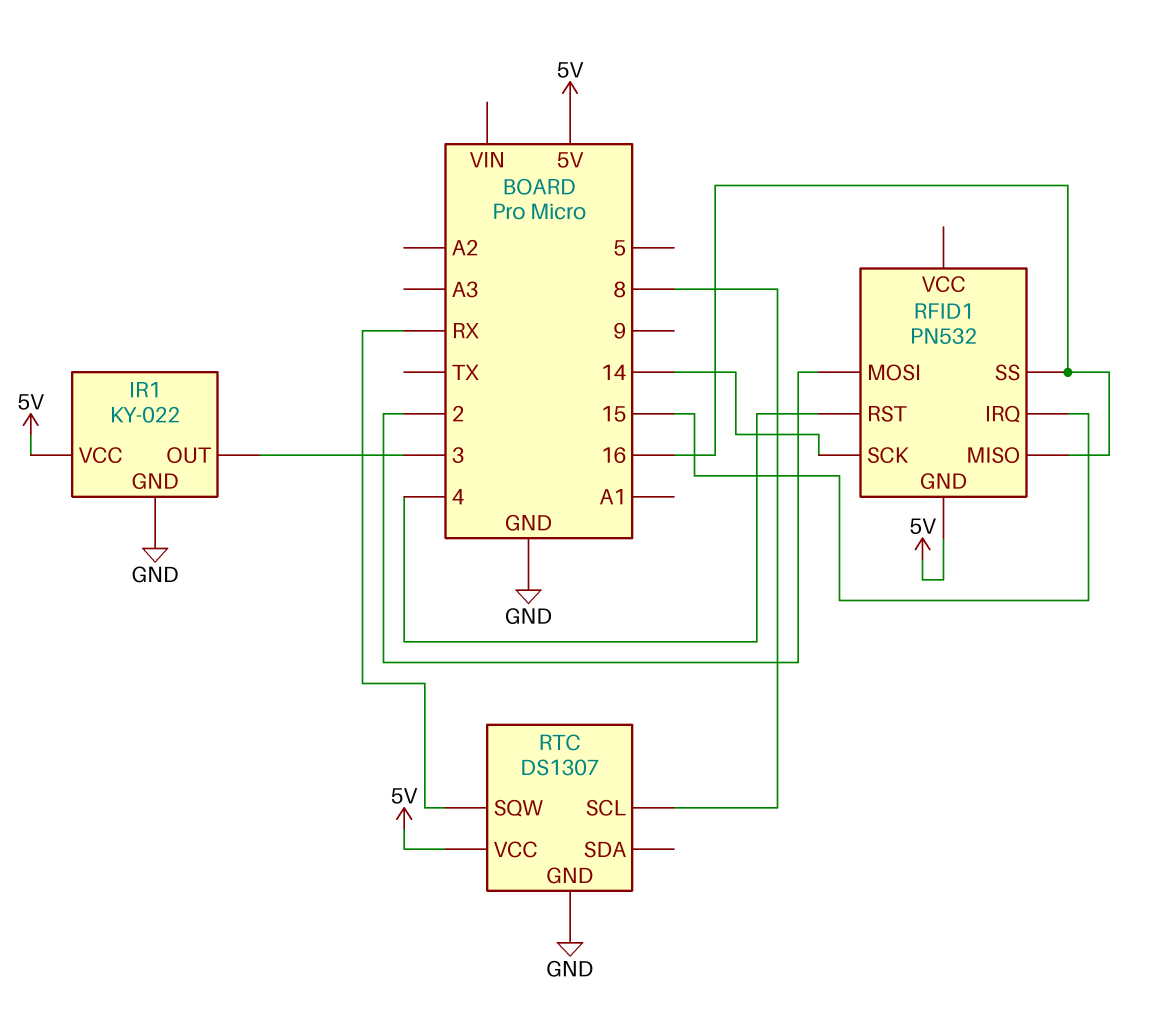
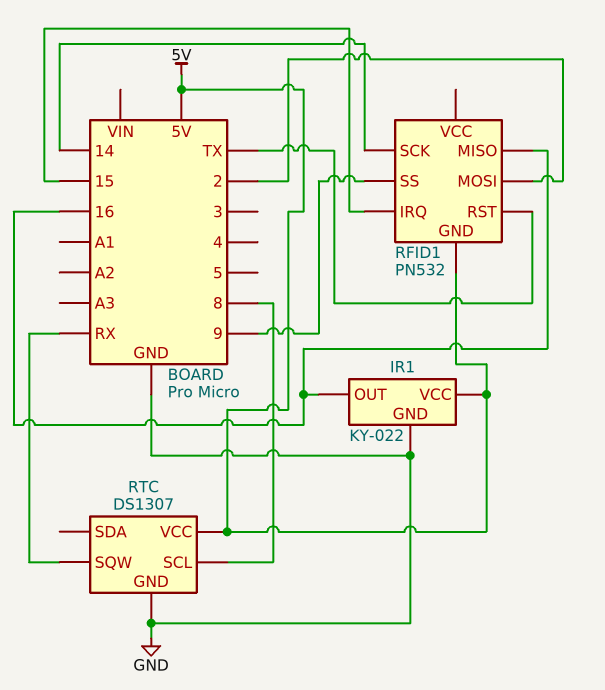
IR1 pin OUT: 3 -> 16
RFID1 pin RST: 4 -> TX
RFID1 pin SS: 16 -> 9

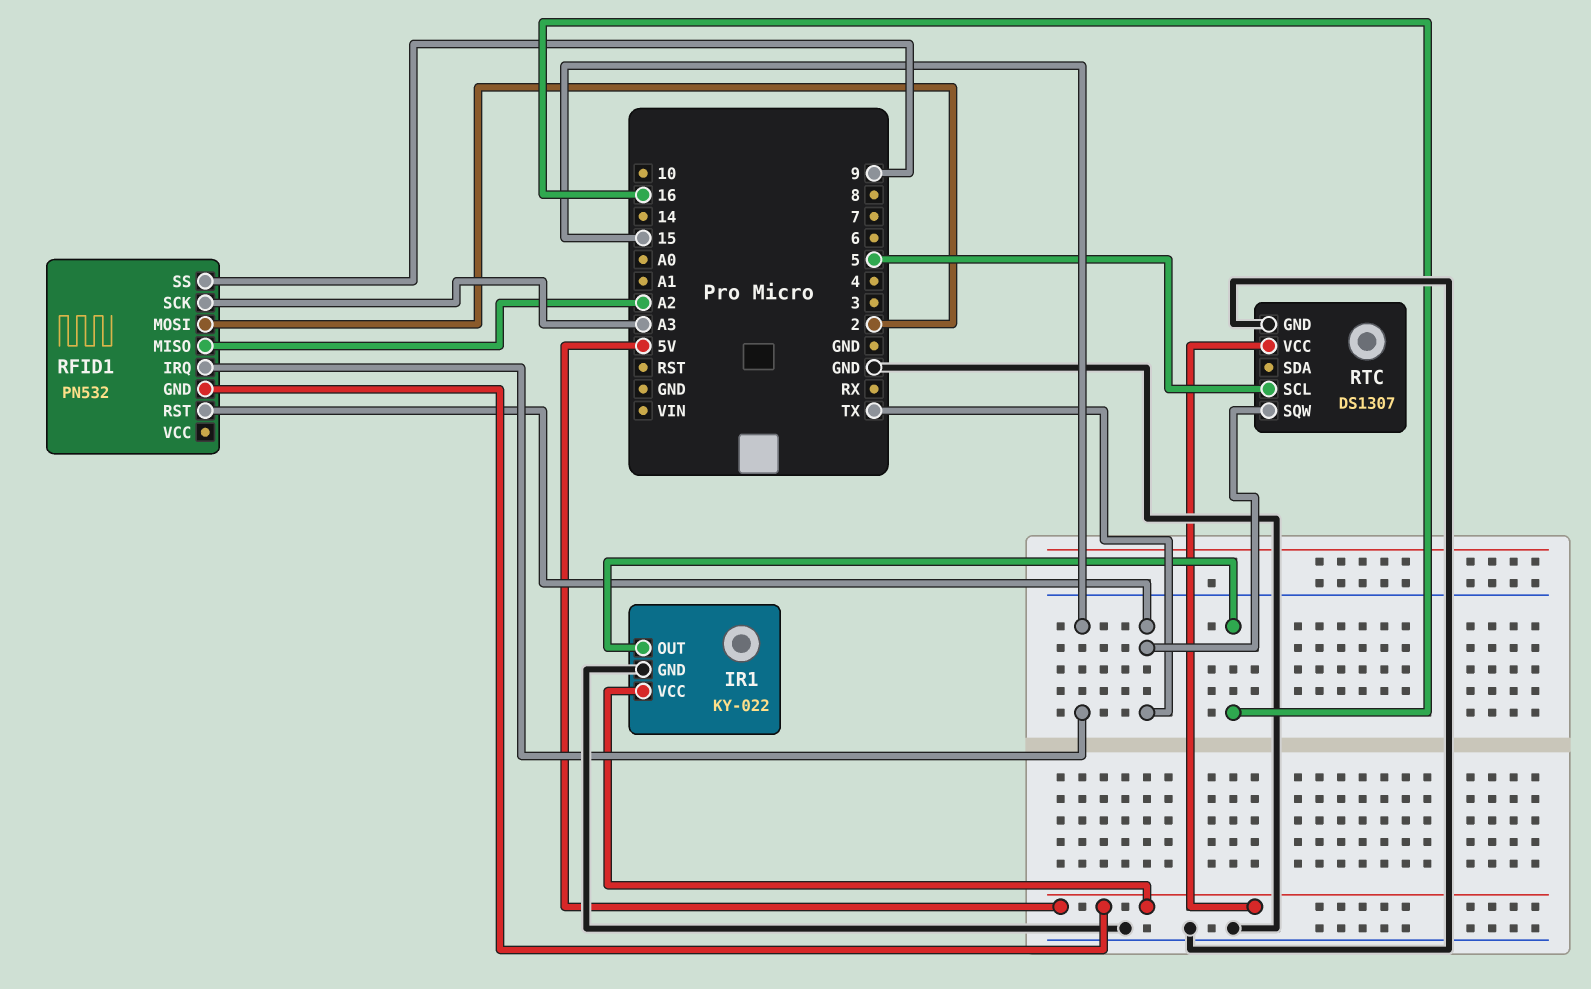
RFID1 pin MISO: 16 -> A2
RFID1 pin SCK: 14 -> A3
RTC pin SCL: 8 -> 5
RTC pin SQW: RX -> TX

